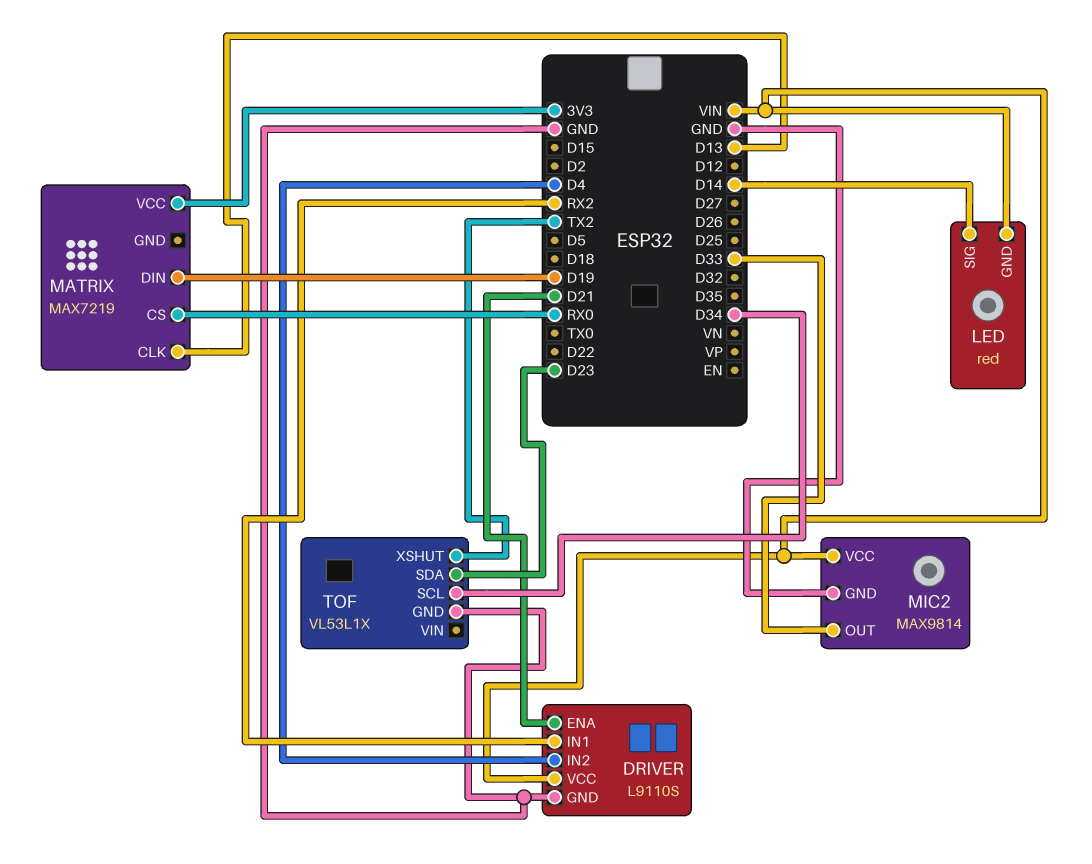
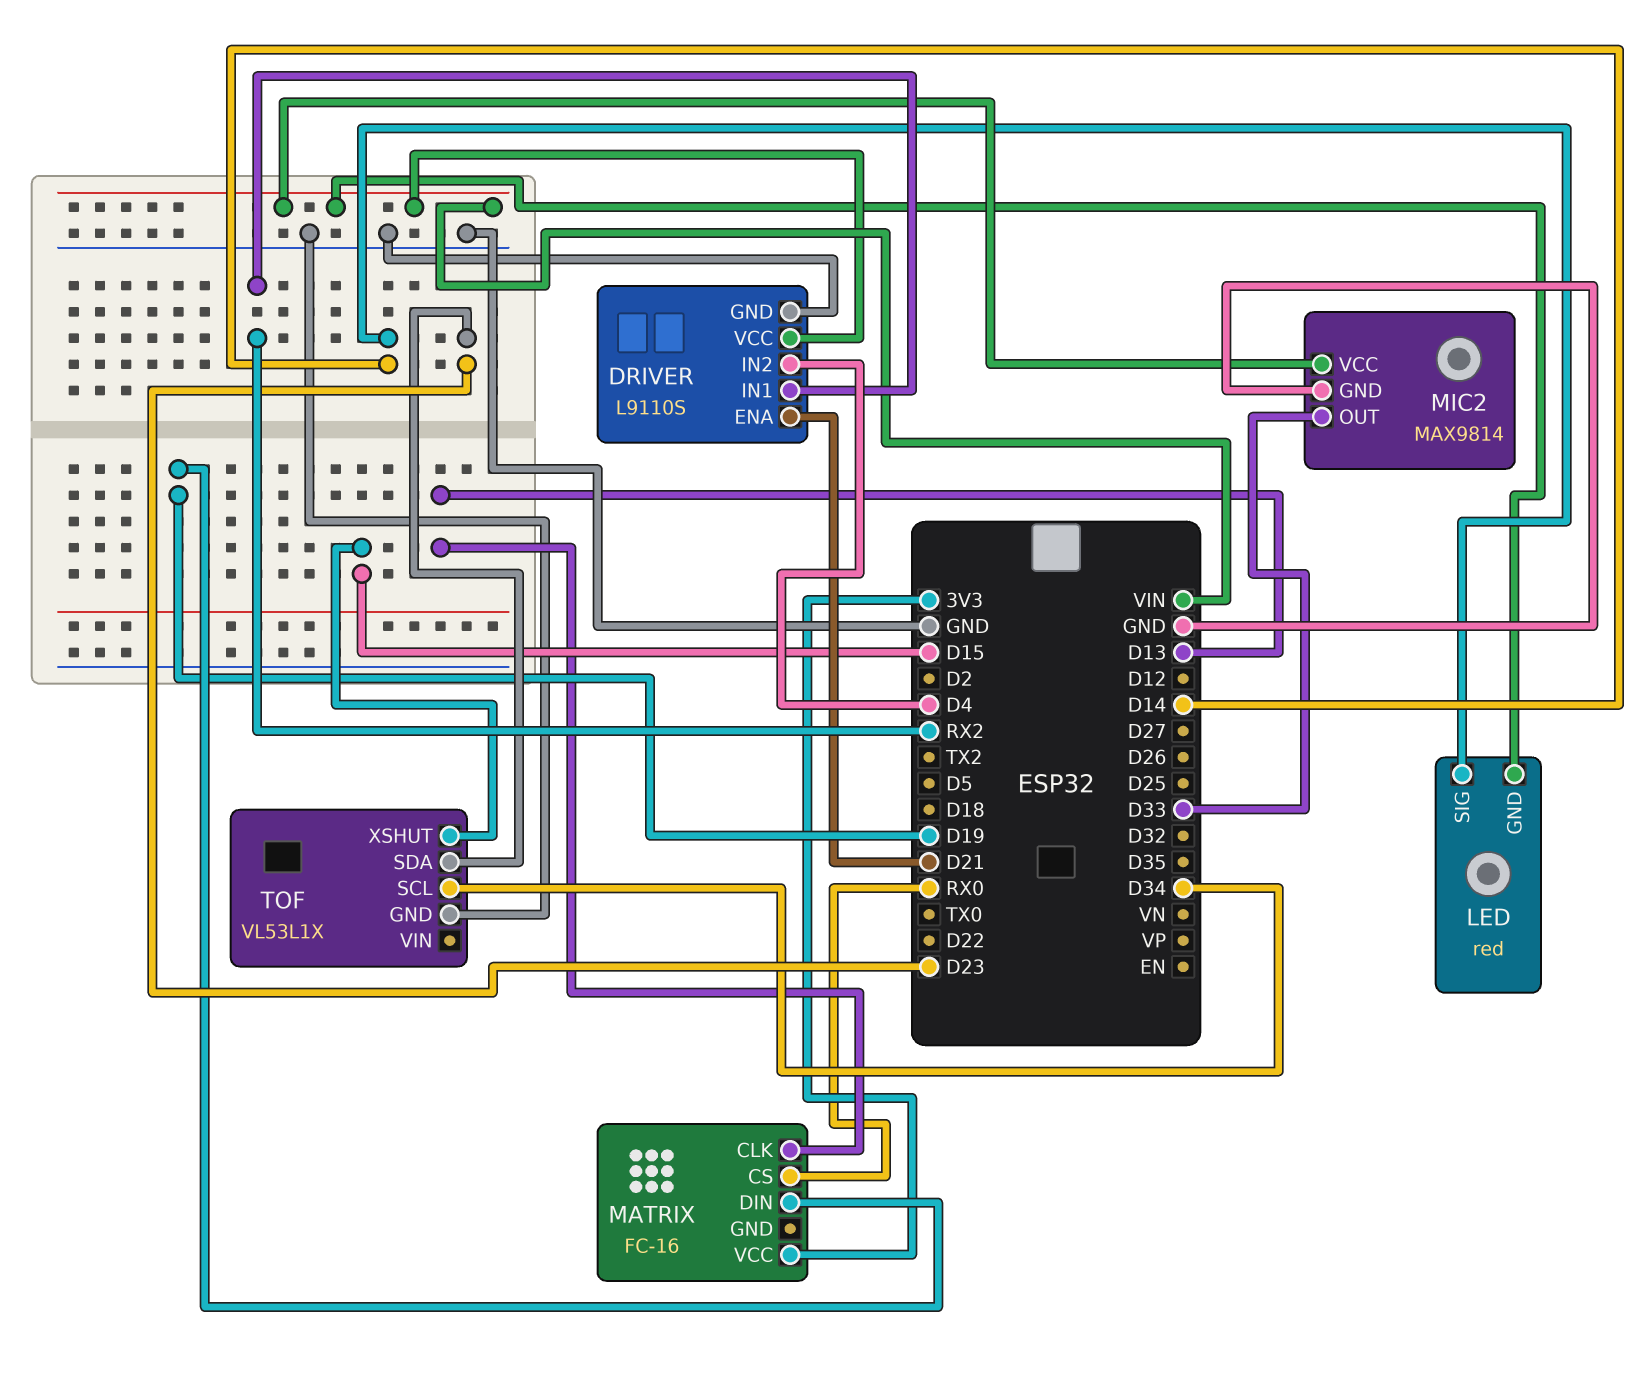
MATRIX: MAX7219 -> FC-16
TOF pin XSHUT: TX2 -> D15

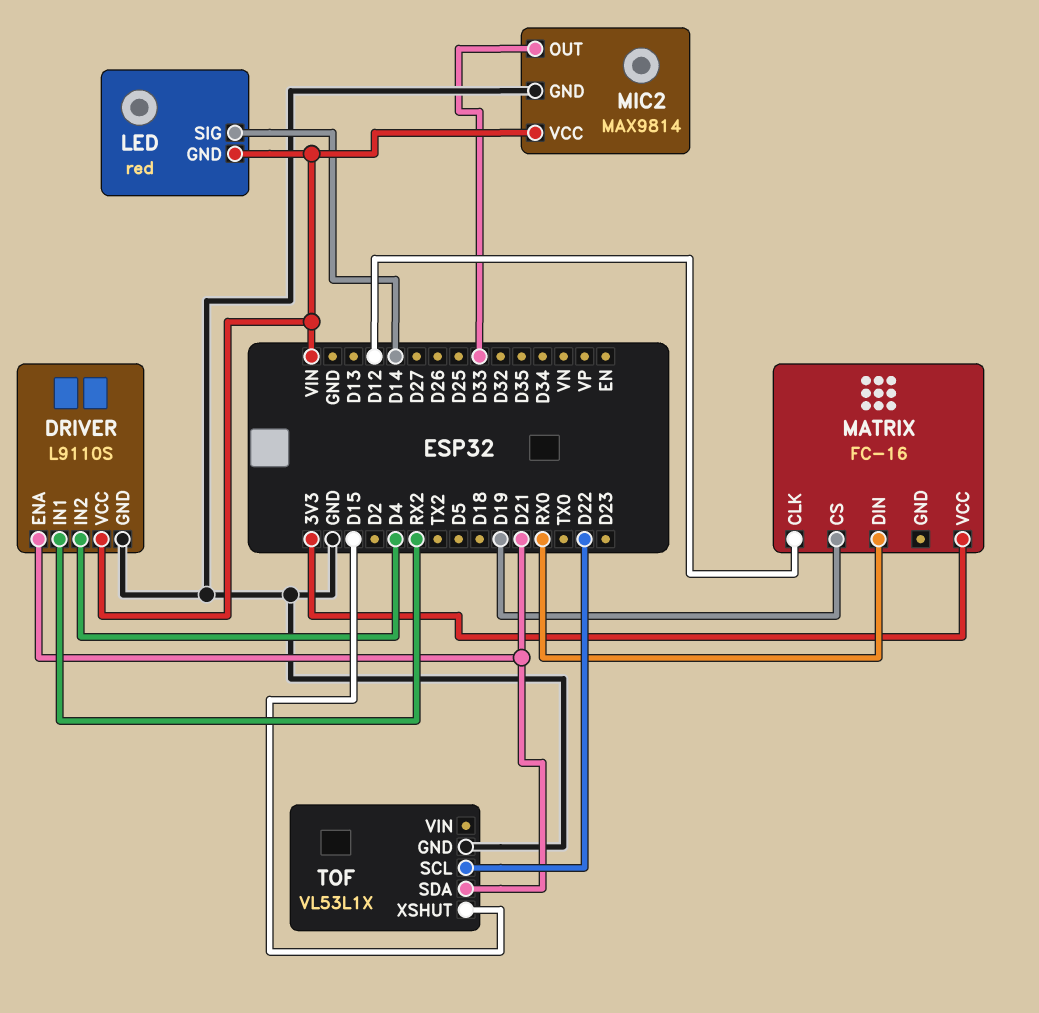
MATRIX pin CLK: D13 -> D12
MATRIX pin CS: RX0 -> D19
MATRIX pin DIN: D19 -> RX0
TOF pin SCL: D34 -> D22
TOF pin SDA: D23 -> D21

